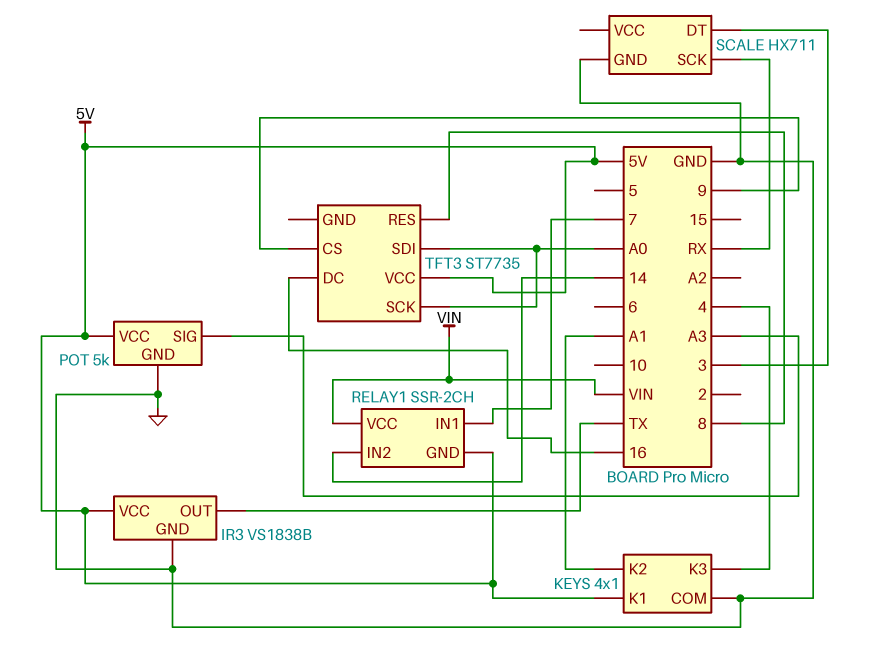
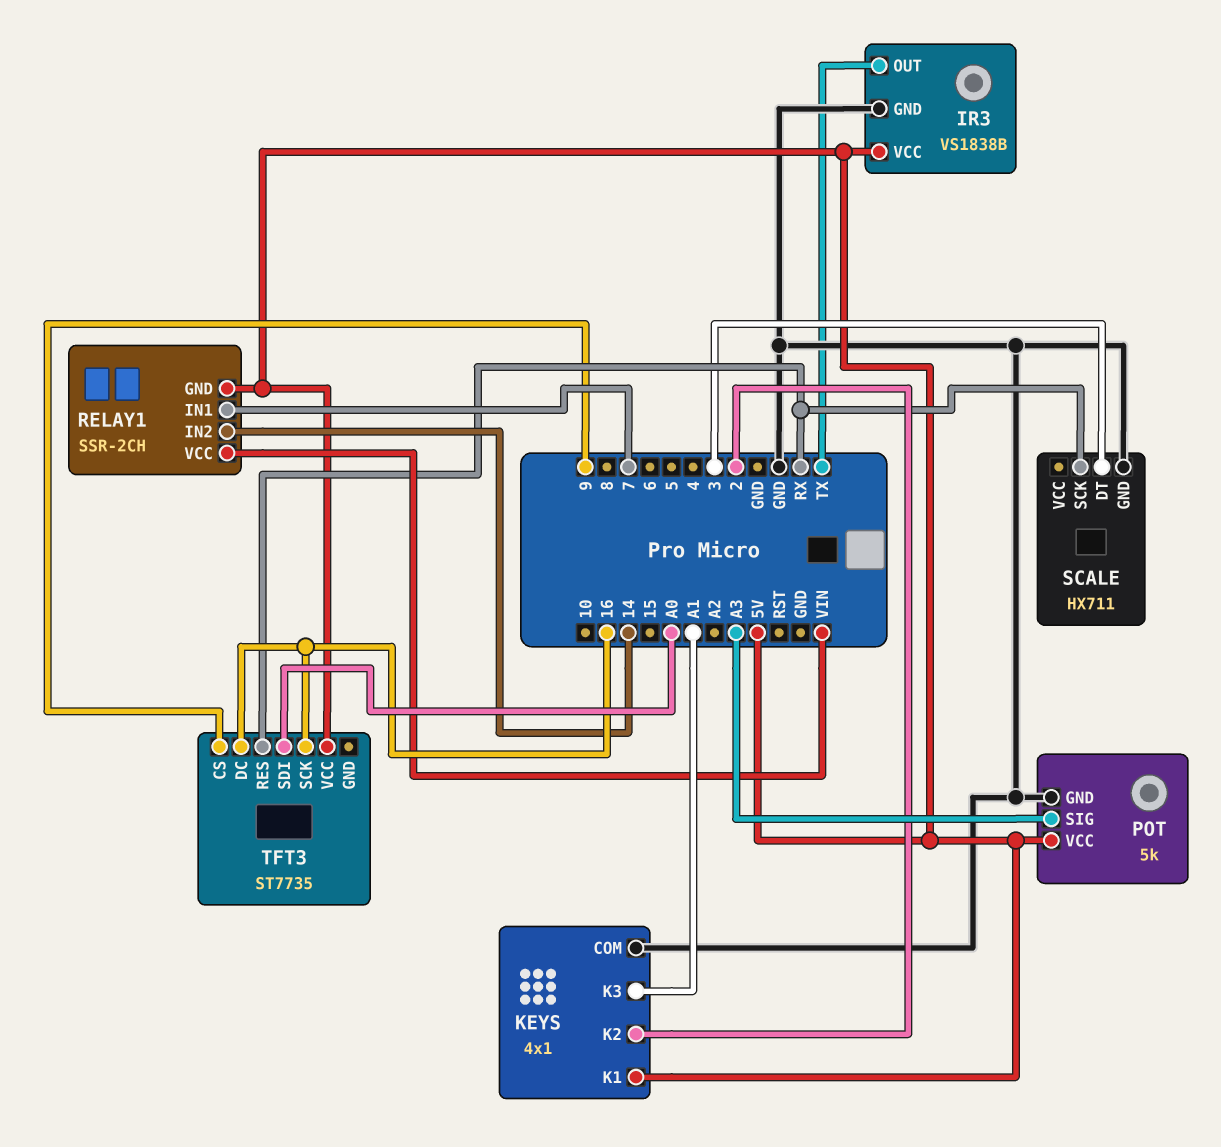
KEYS pin K2: A1 -> 2
KEYS pin K3: 4 -> A1
TFT3 pin RES: 8 -> RX
TFT3 pin SCK: A0 -> 16

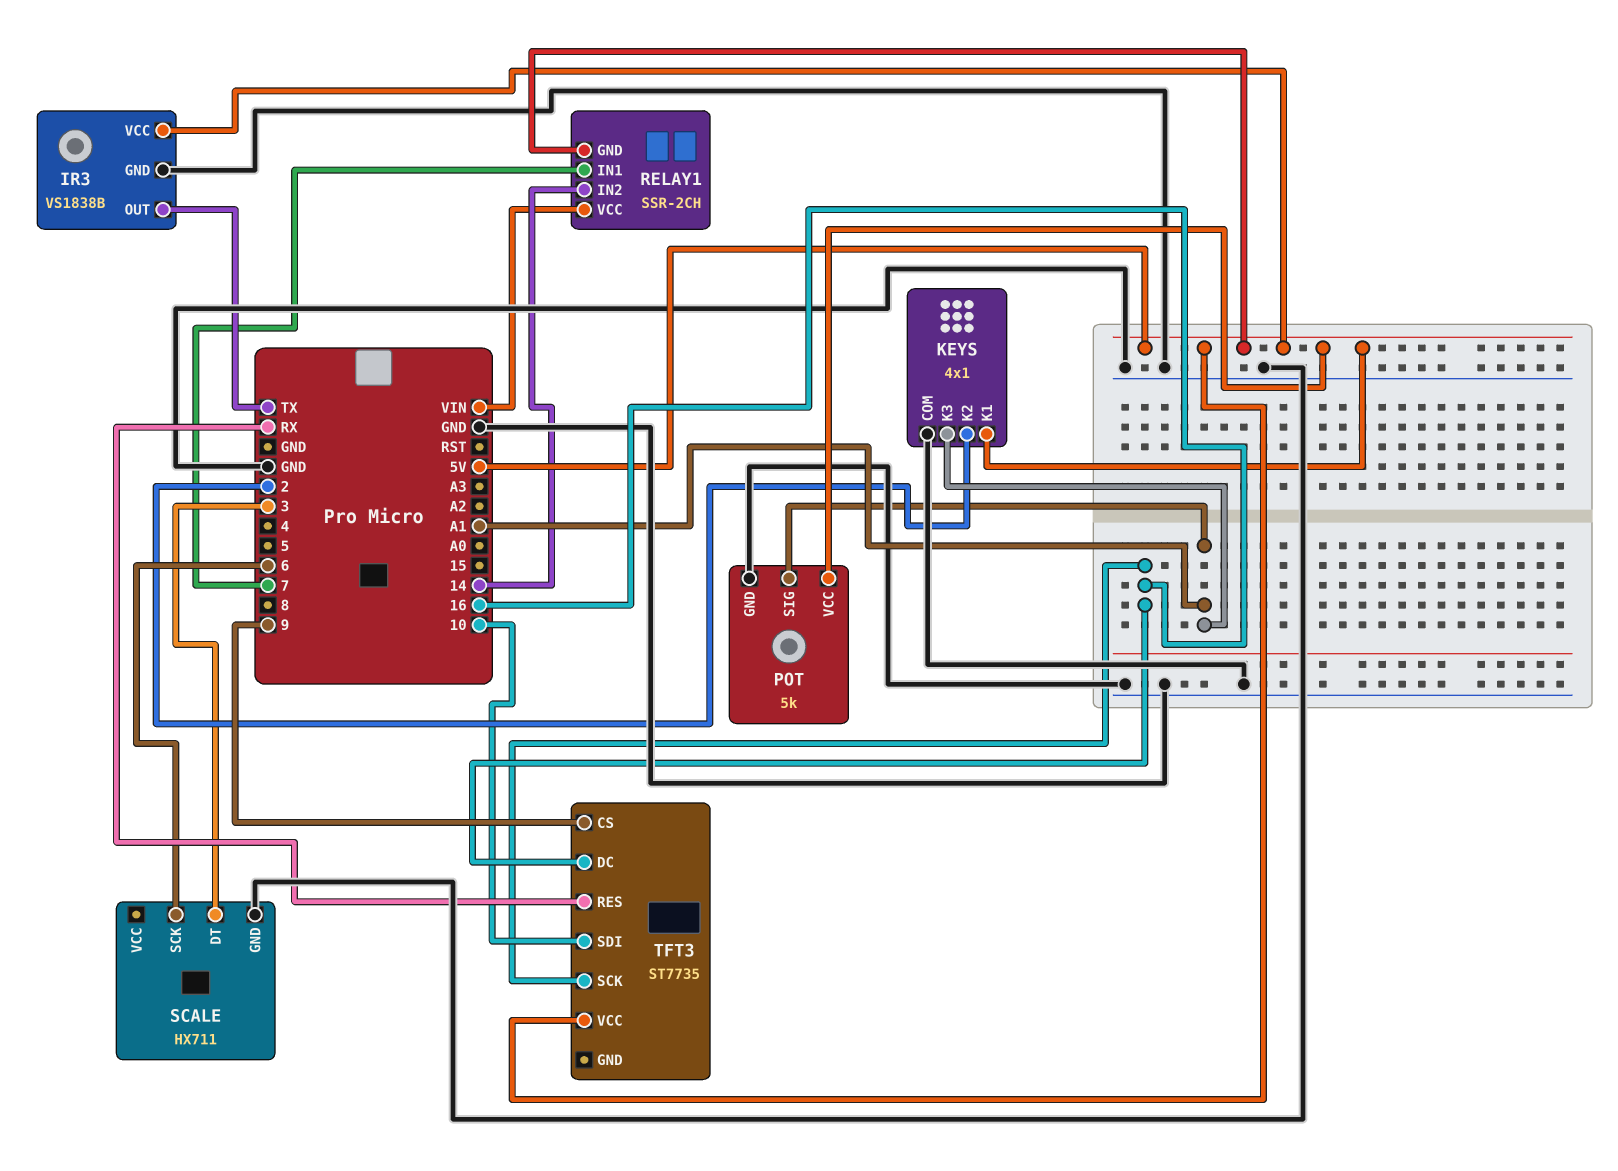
POT pin SIG: A3 -> A1
SCALE pin SCK: RX -> 6
TFT3 pin SDI: A0 -> 10

